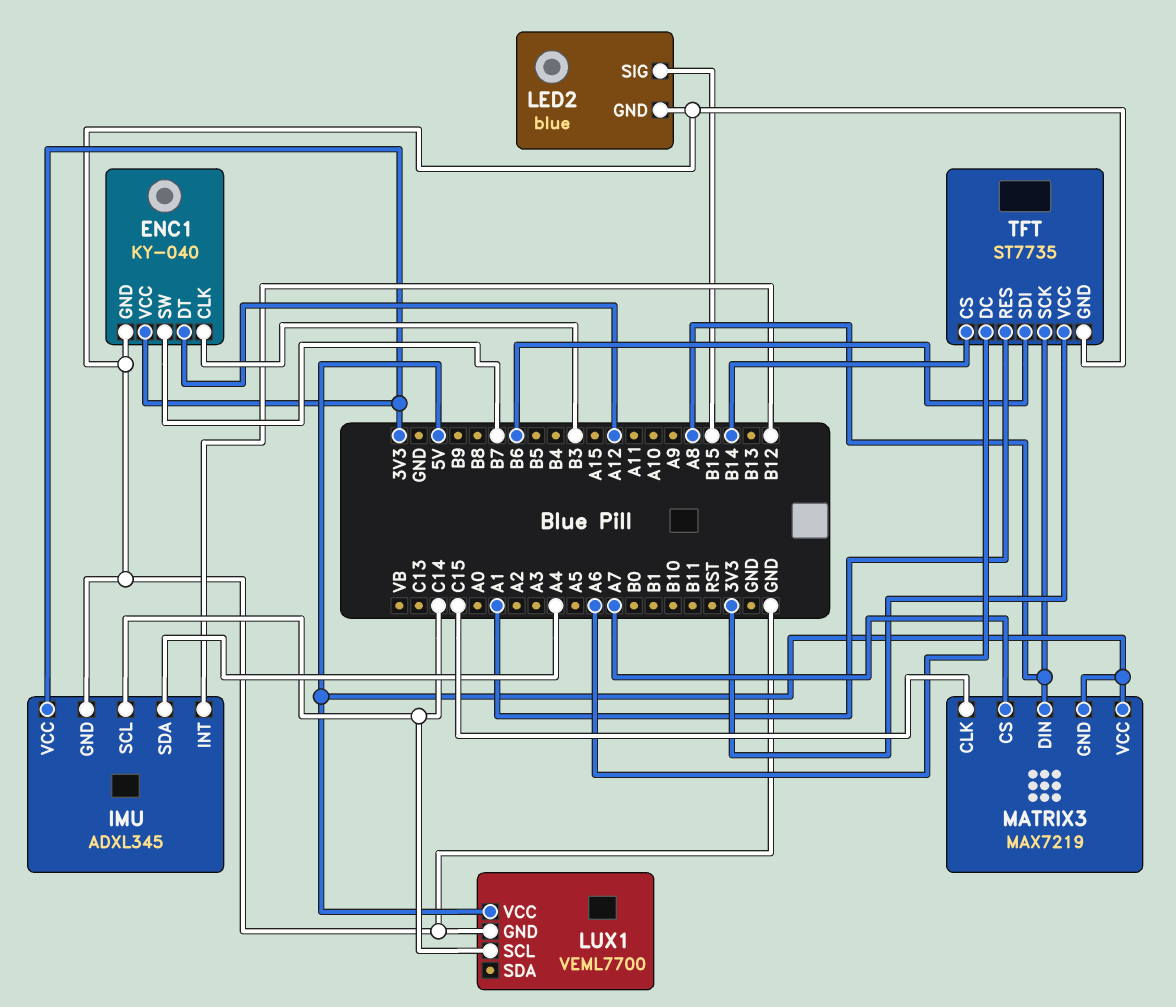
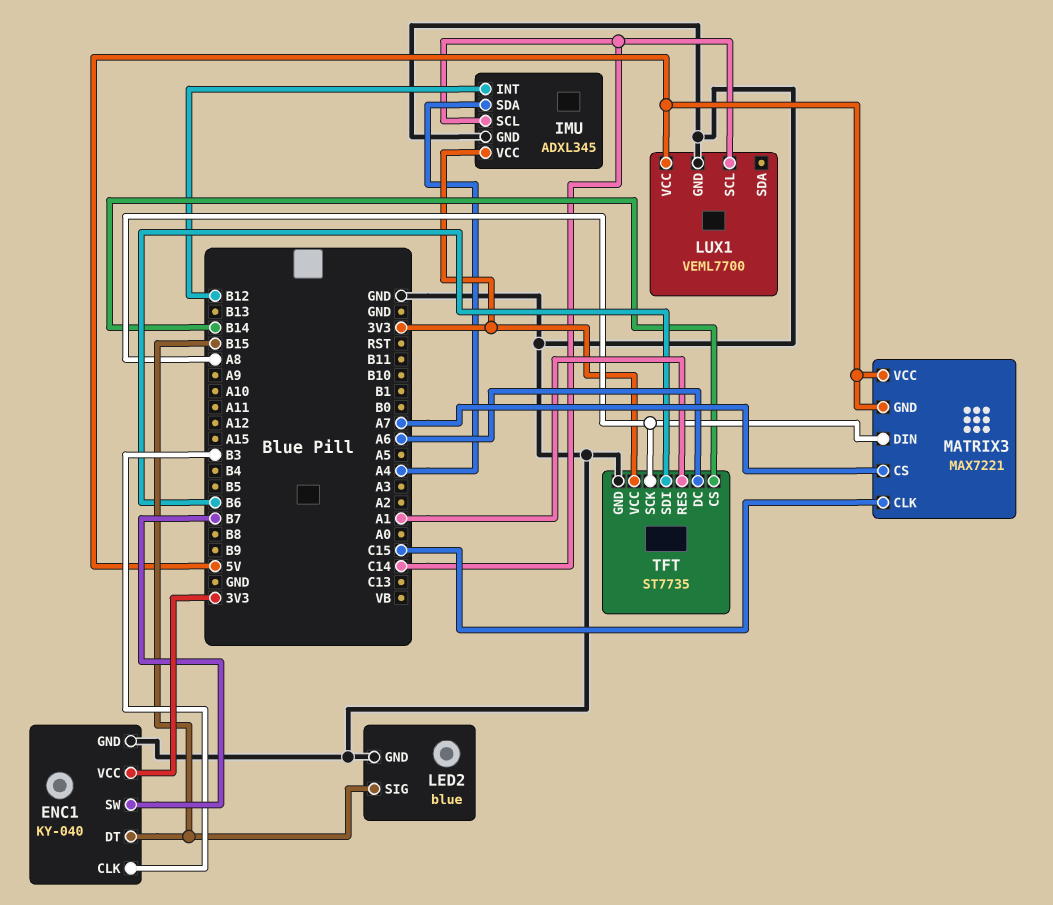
ENC1 pin DT: A12 -> B15
MATRIX3: MAX7219 -> MAX7221

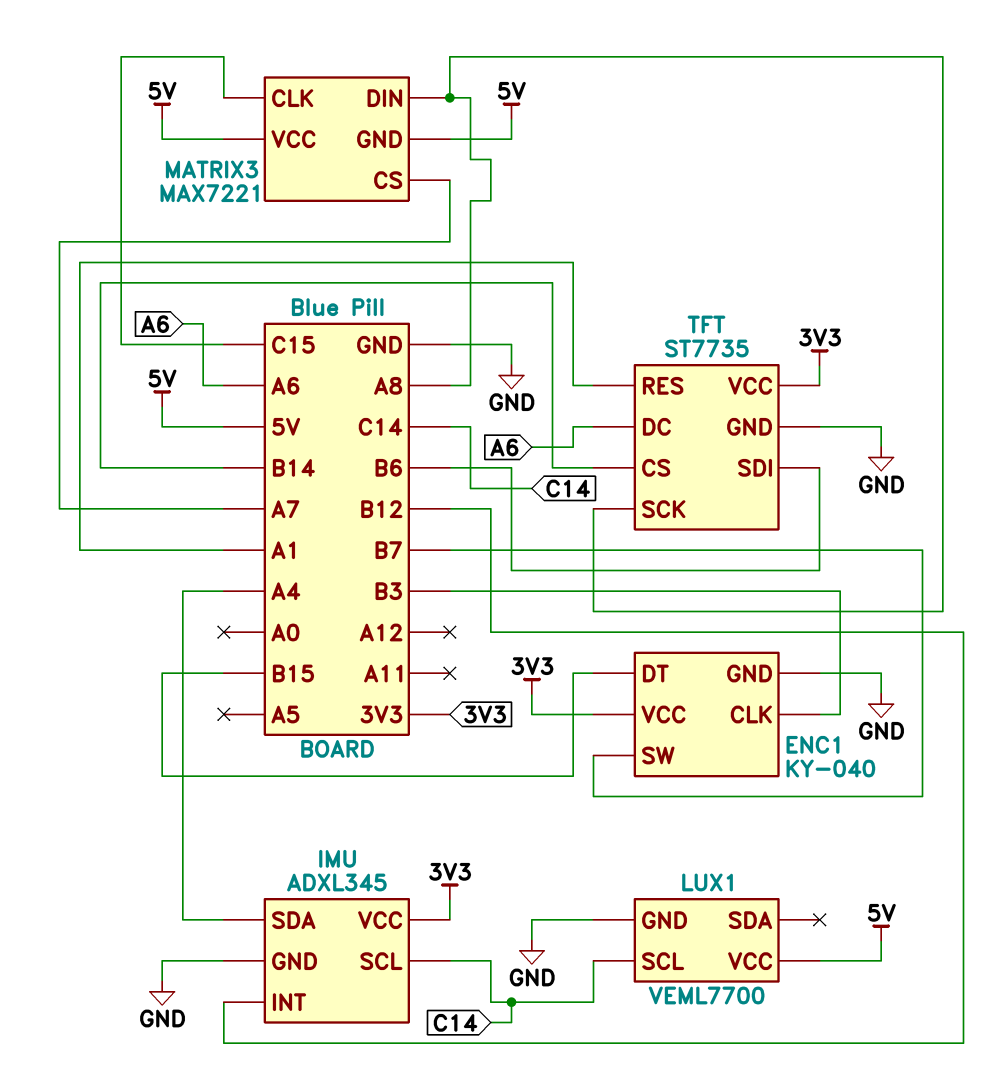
LED2: blue -> none
LED2 pin GND: GND -> none
LED2 pin SIG: B15 -> none

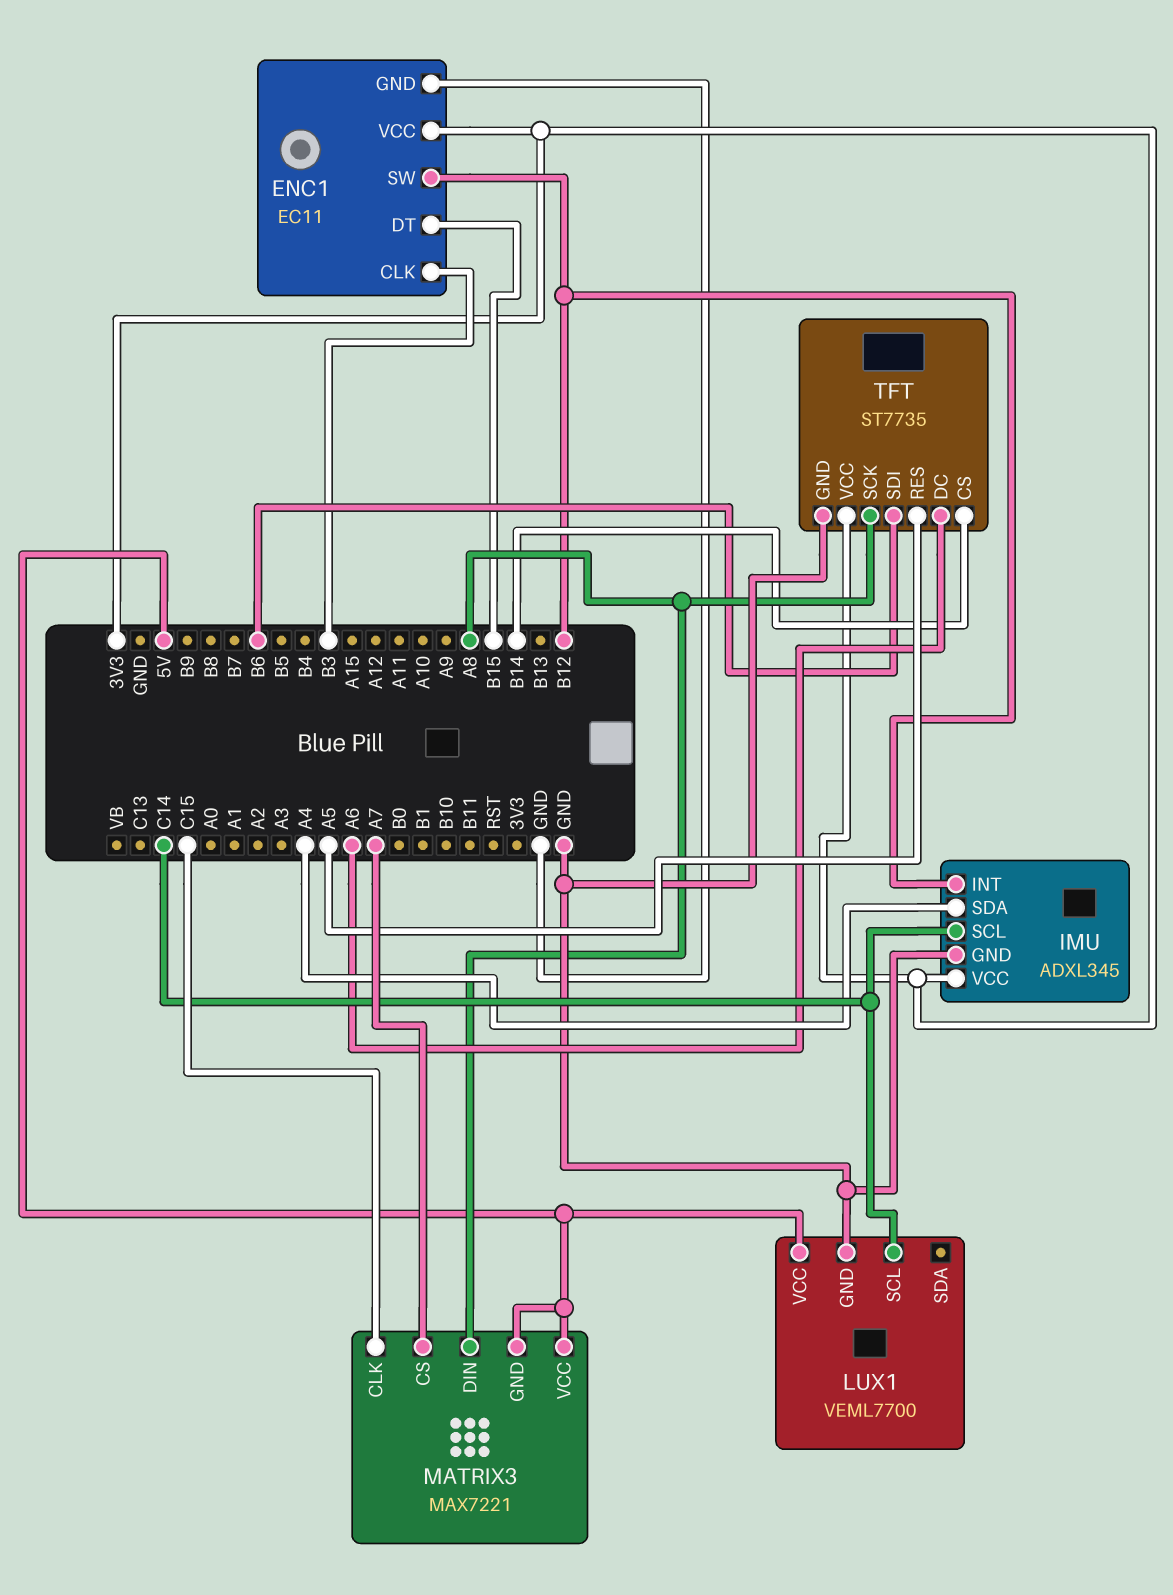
ENC1: KY-040 -> EC11
ENC1 pin SW: B7 -> B12
TFT pin RES: A1 -> A5

